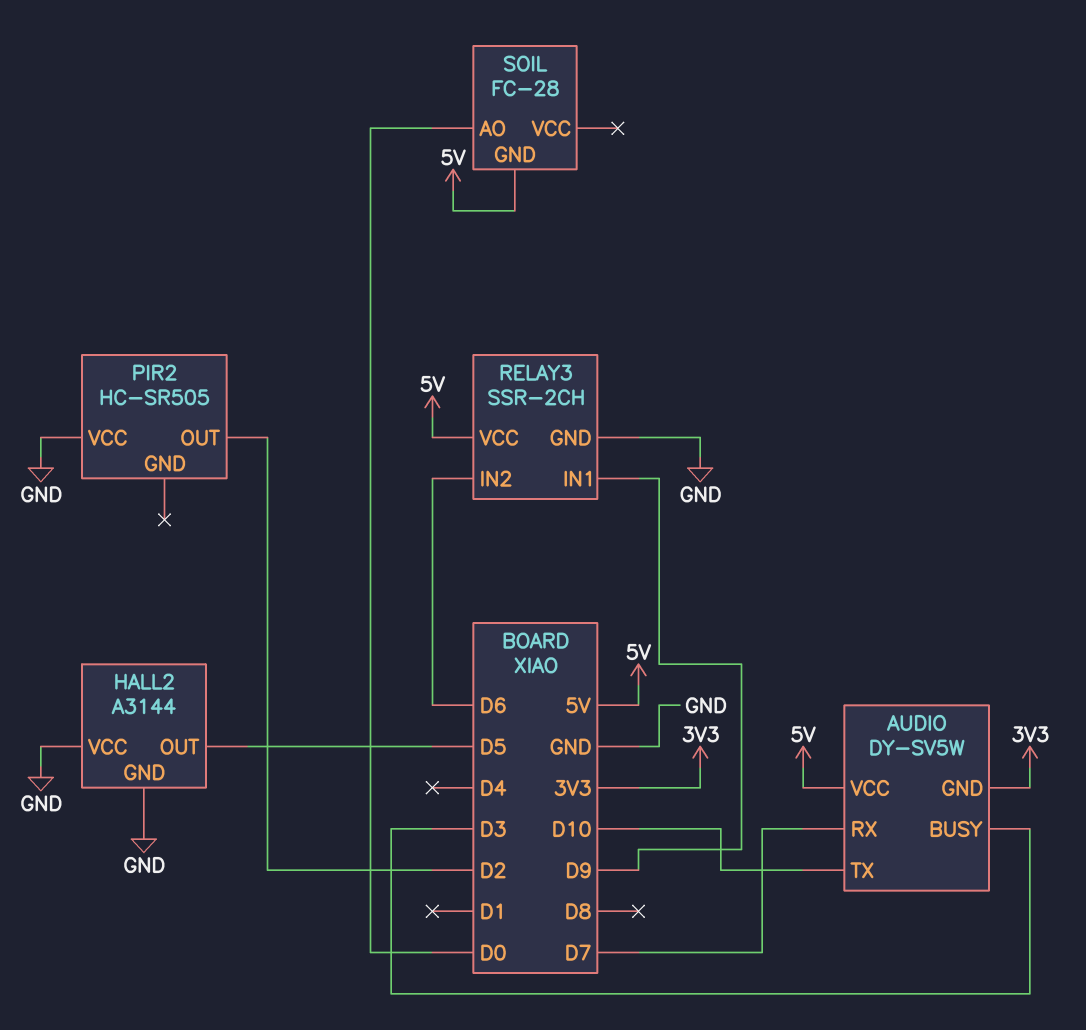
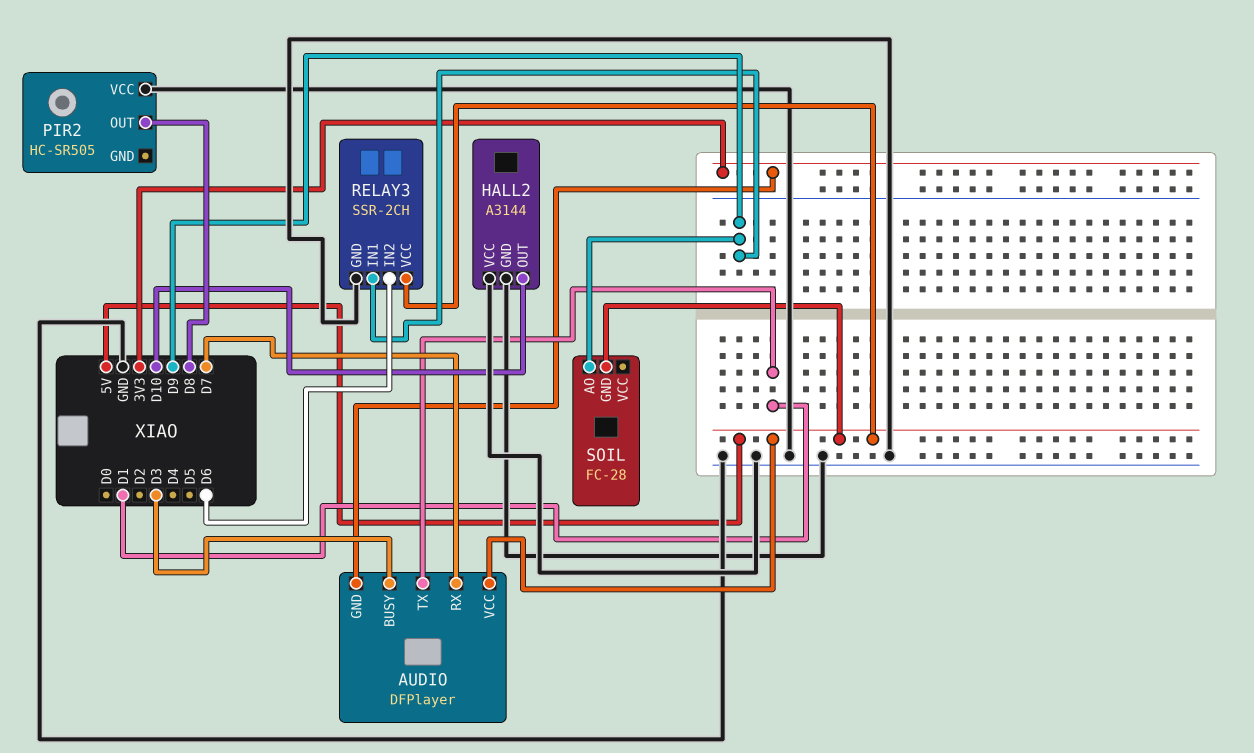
AUDIO: DY-SV5W -> DFPlayer
AUDIO pin TX: D10 -> D1
HALL2 pin OUT: D5 -> D10
PIR2 pin OUT: D2 -> D8
SOIL pin AO: D0 -> D9

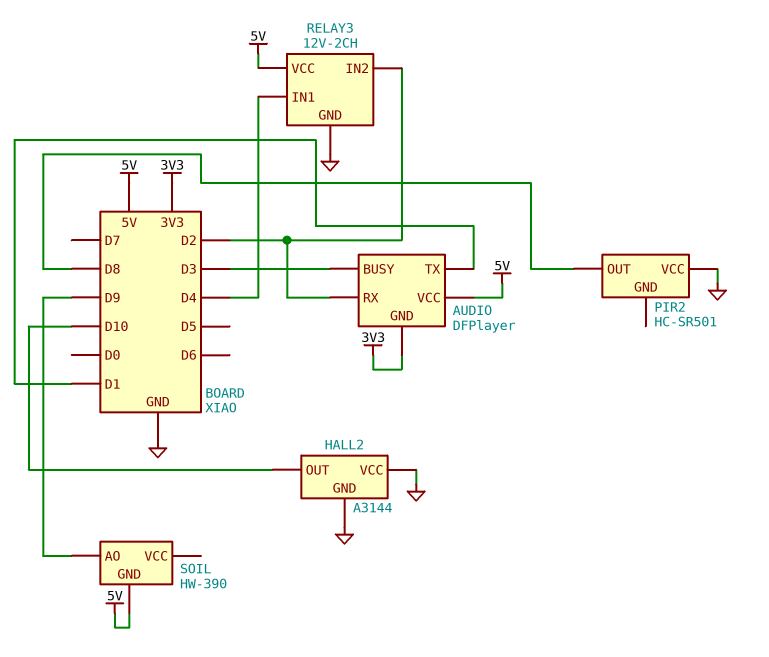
AUDIO pin RX: D7 -> D2
PIR2: HC-SR505 -> HC-SR501
RELAY3: SSR-2CH -> 12V-2CH
RELAY3 pin IN1: D9 -> D4
RELAY3 pin IN2: D6 -> D2
SOIL: FC-28 -> HW-390

